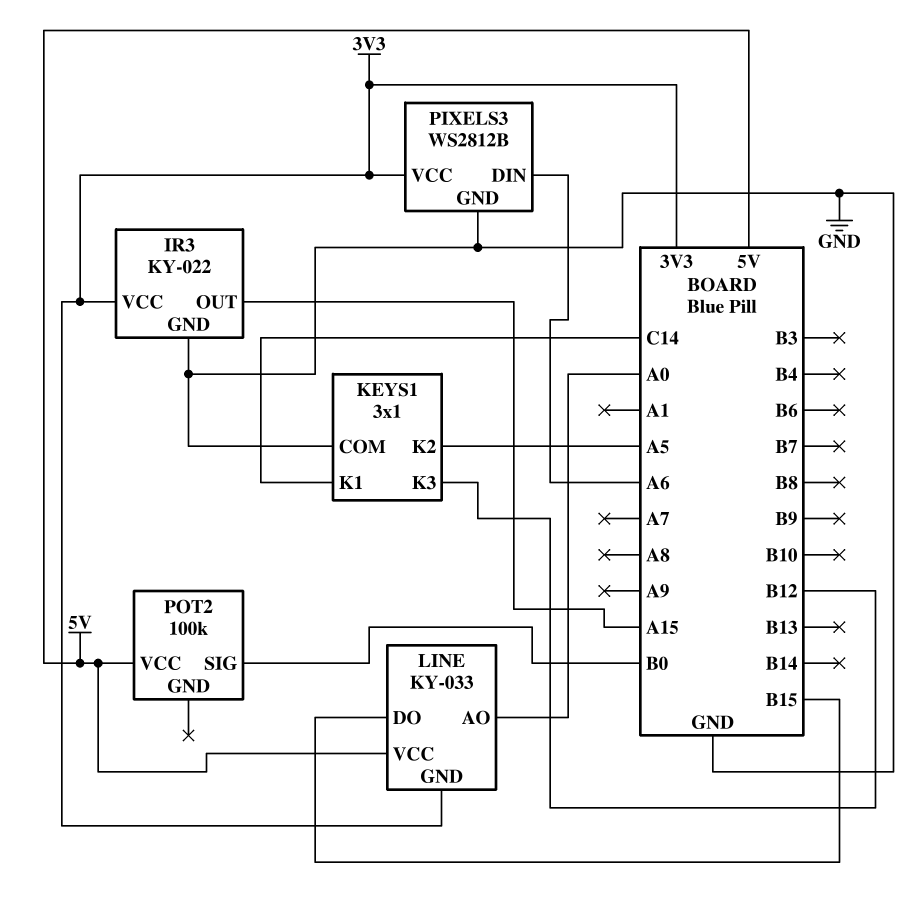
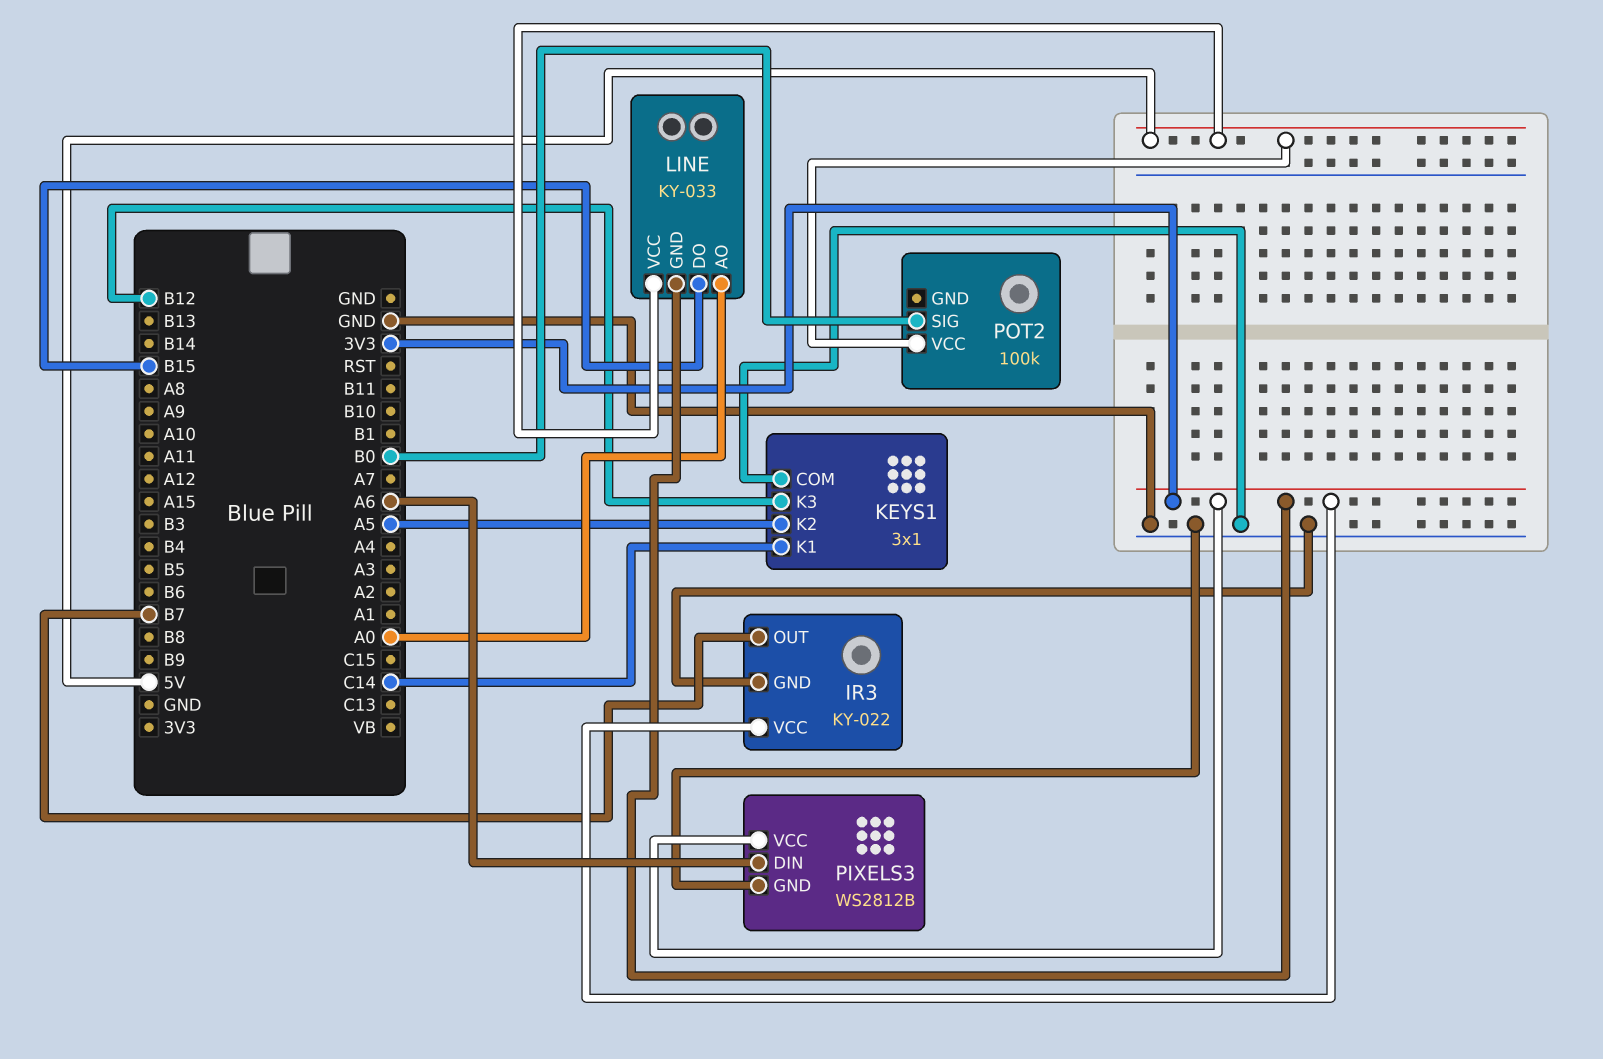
IR3 pin OUT: A15 -> B7

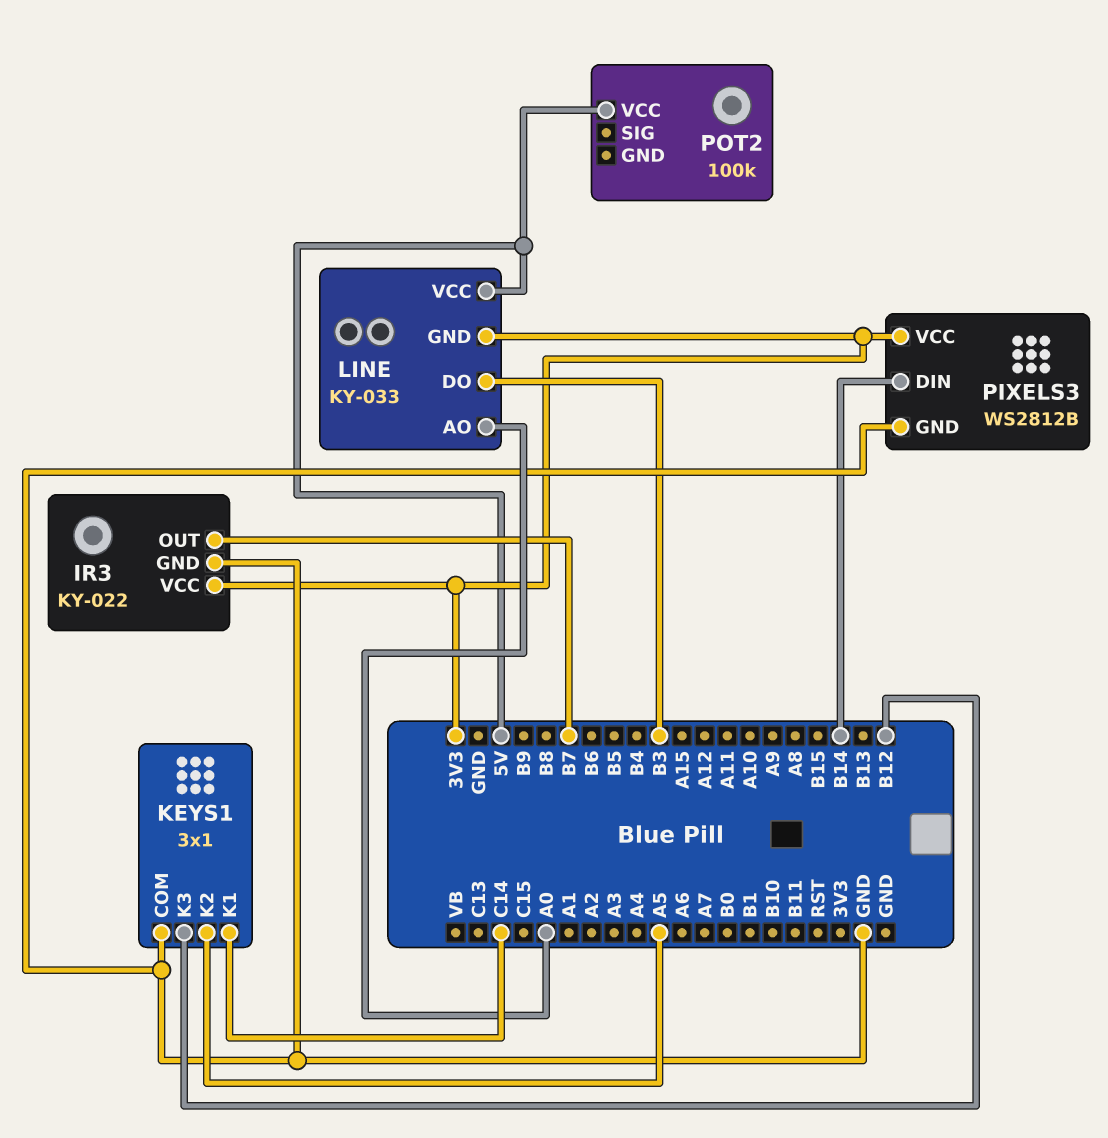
LINE pin DO: B15 -> B3
PIXELS3 pin DIN: A6 -> B14
POT2 pin SIG: B0 -> none

